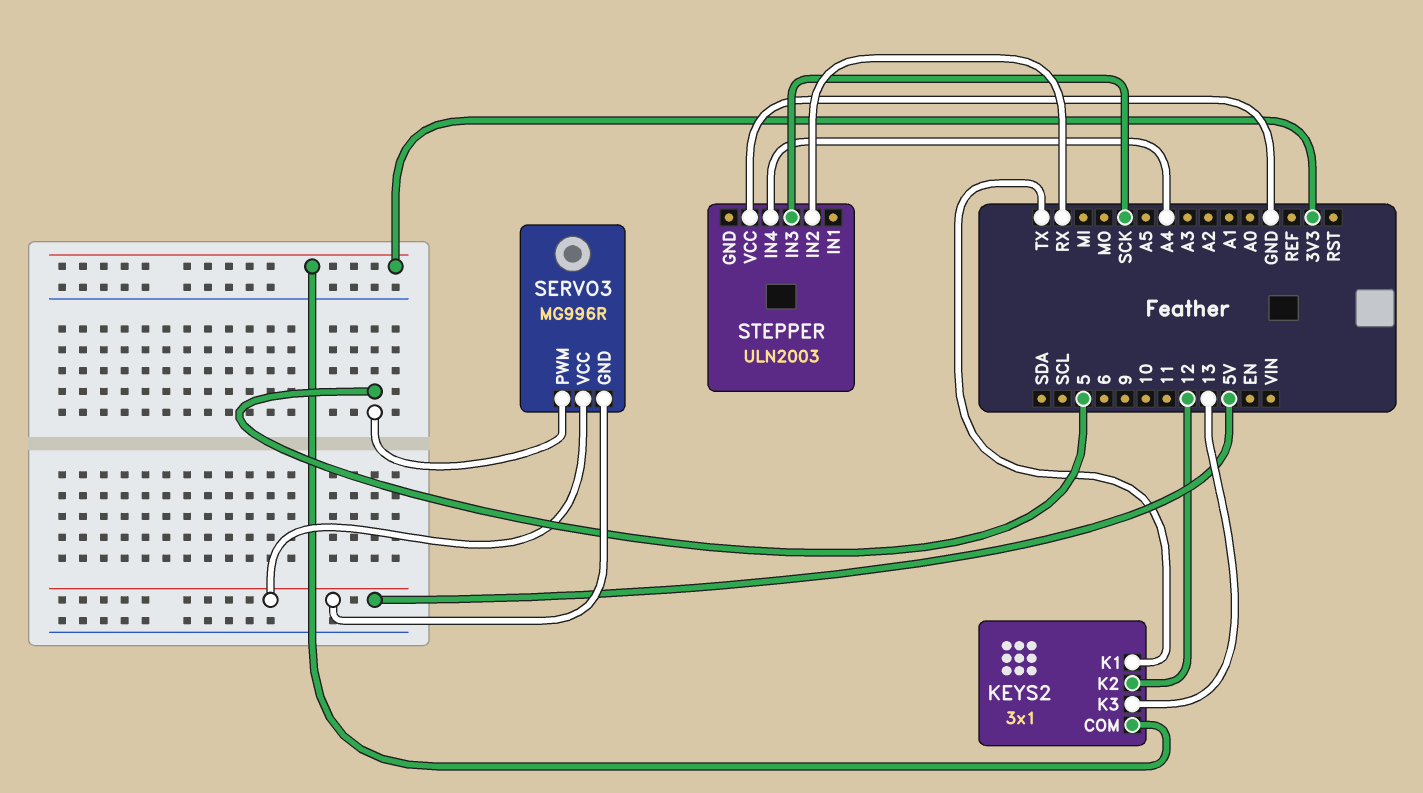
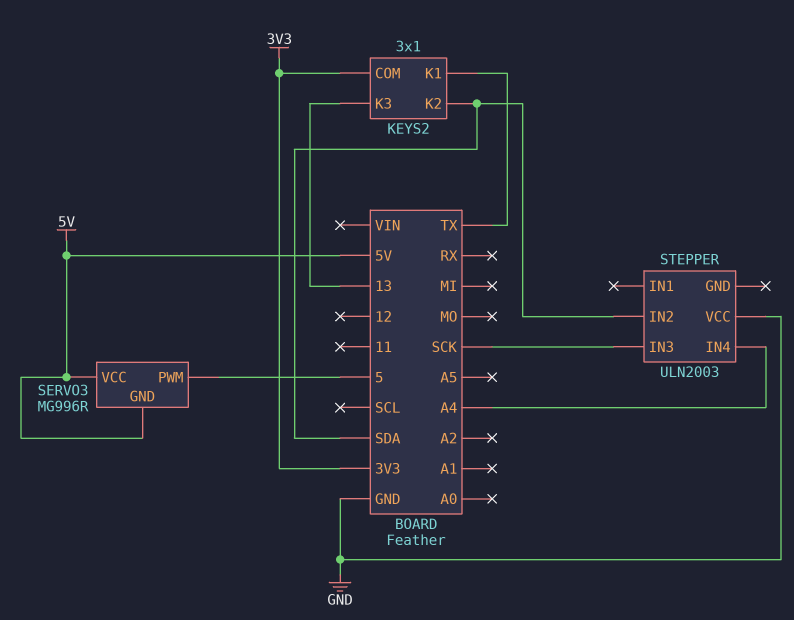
KEYS2 pin K2: 12 -> SDA
STEPPER pin IN2: RX -> SDA

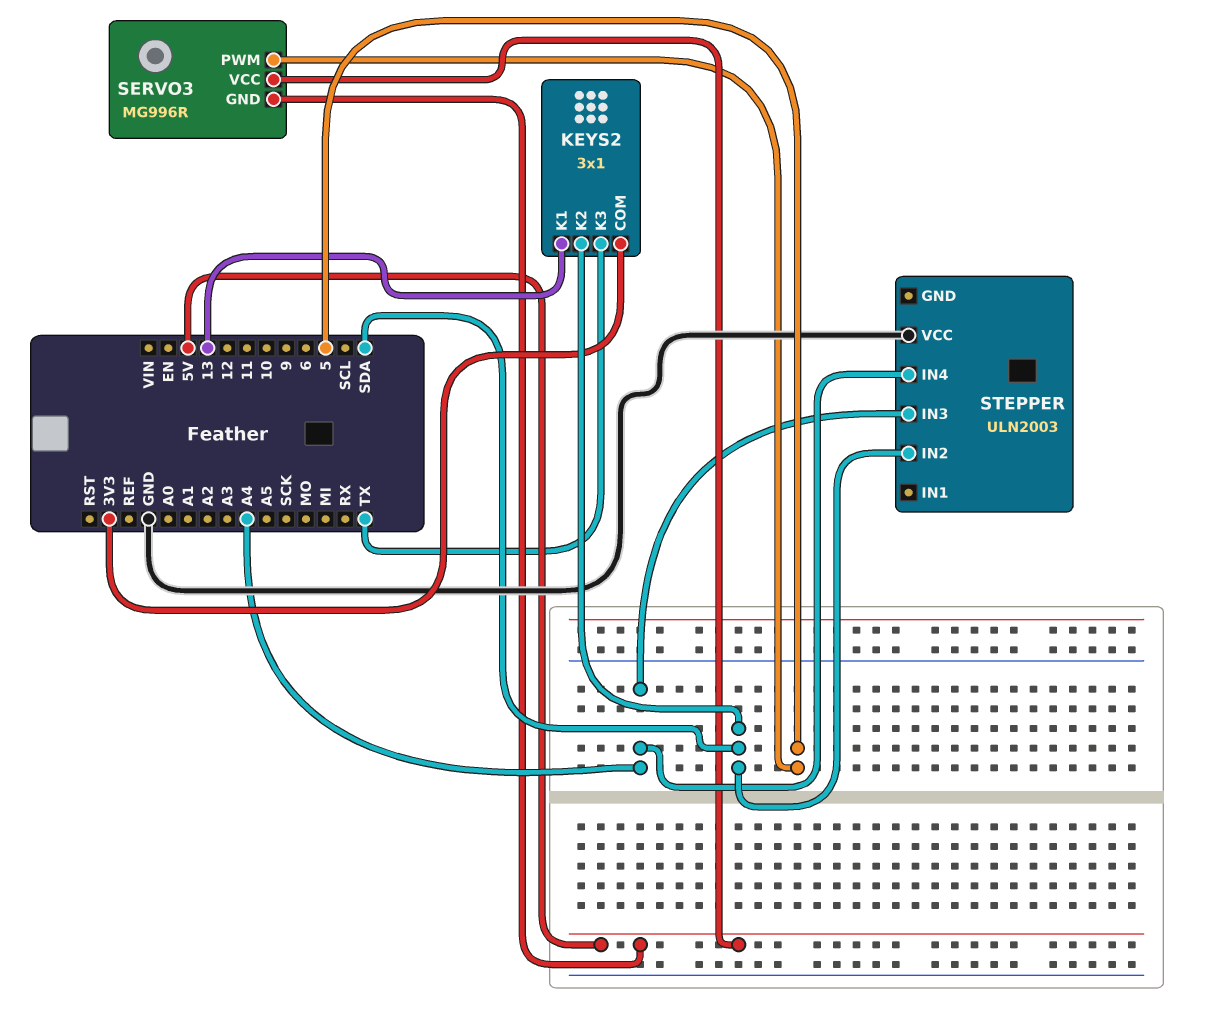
KEYS2 pin K1: TX -> 13
KEYS2 pin K3: 13 -> TX
STEPPER pin IN3: SCK -> A4

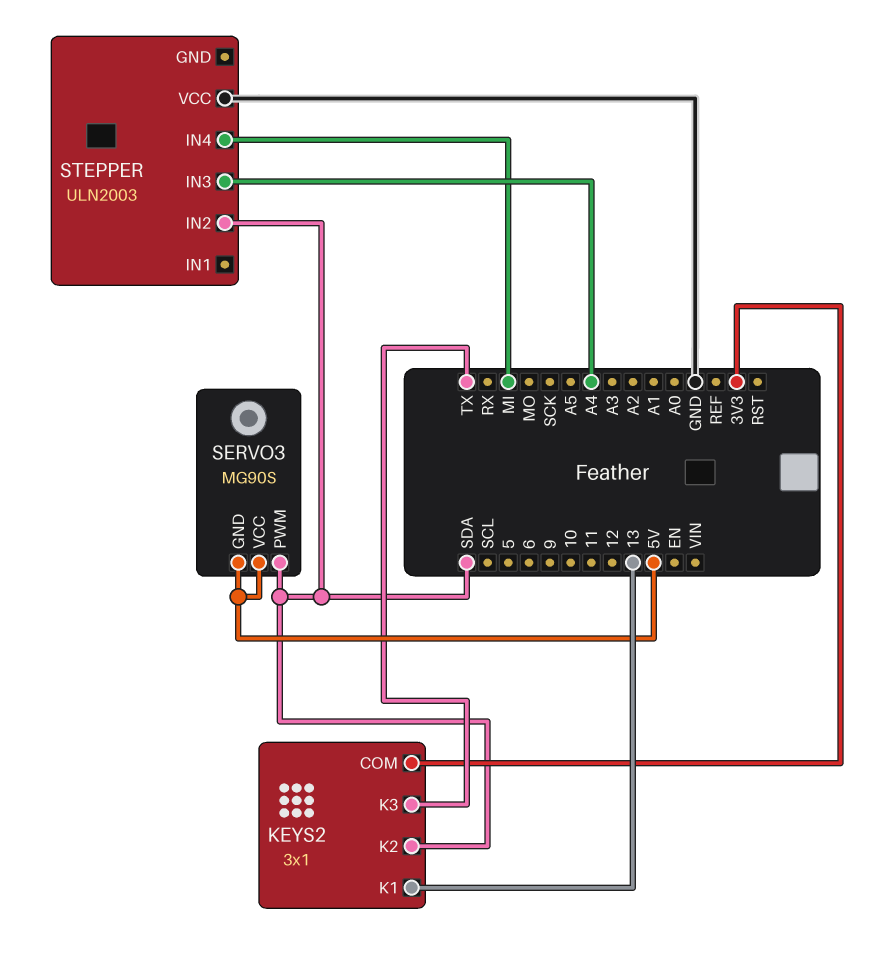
SERVO3: MG996R -> MG90S
SERVO3 pin PWM: 5 -> SDA
STEPPER pin IN4: A4 -> MI

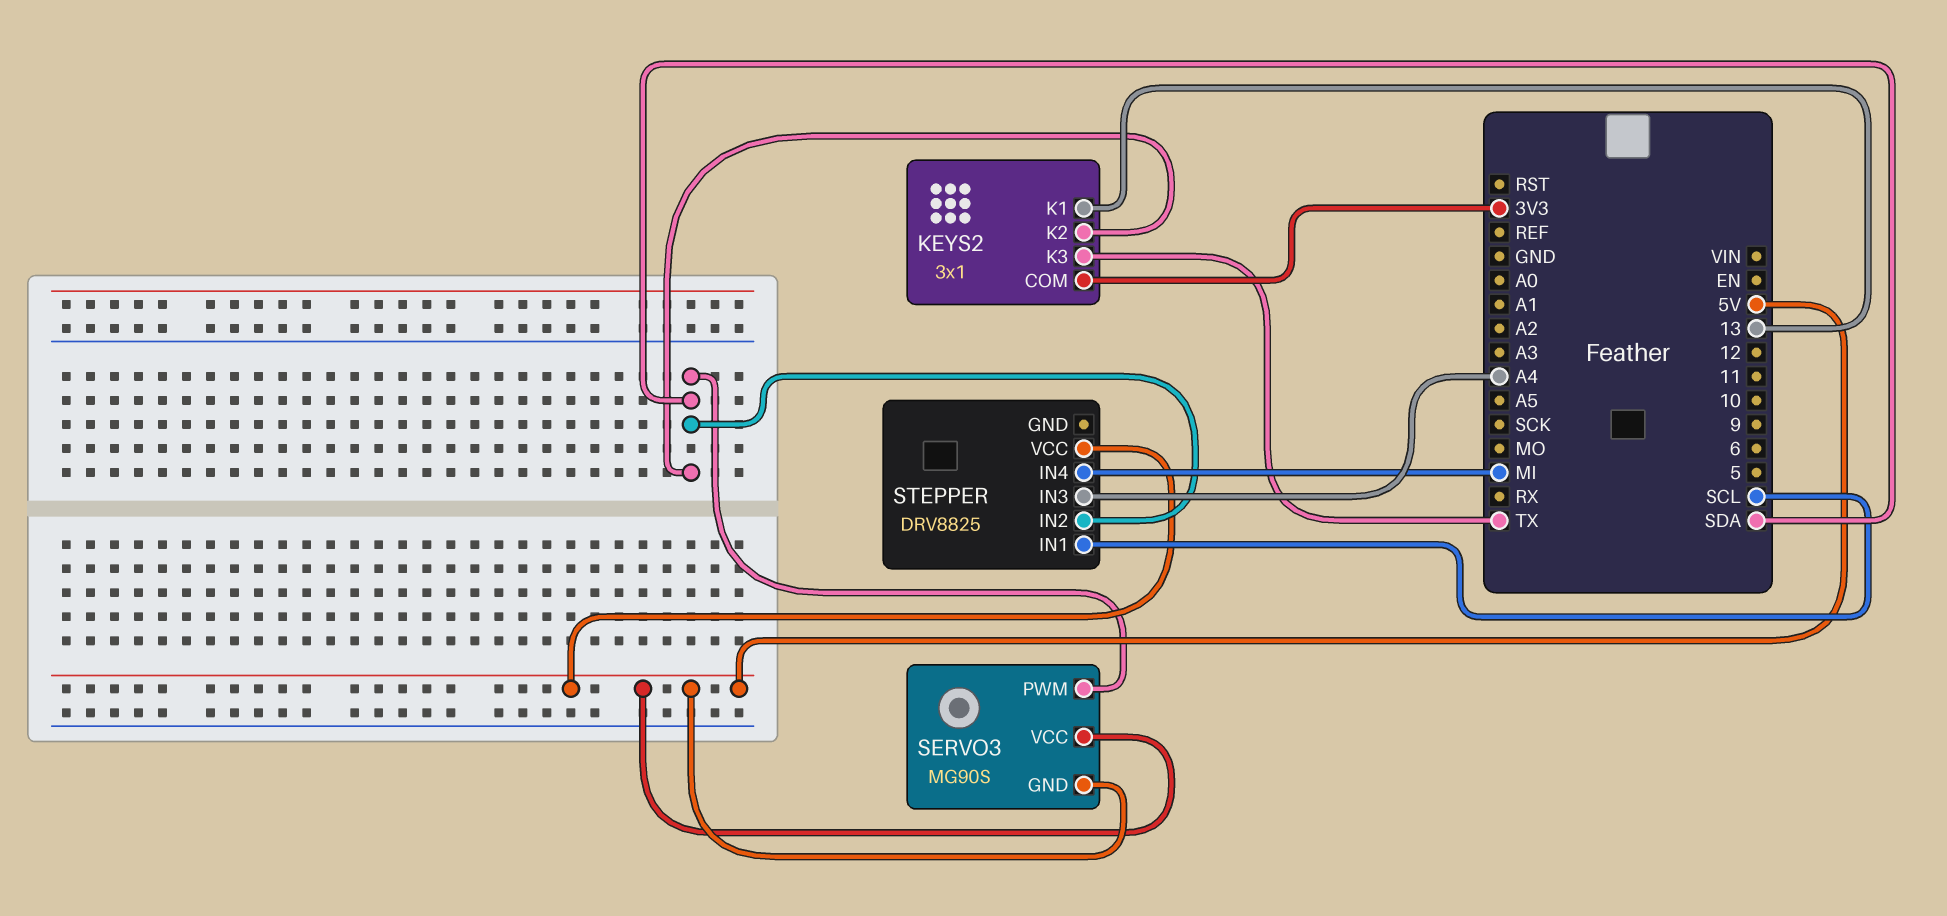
STEPPER: ULN2003 -> DRV8825
STEPPER pin IN1: none -> SCL
STEPPER pin VCC: GND -> 5V

